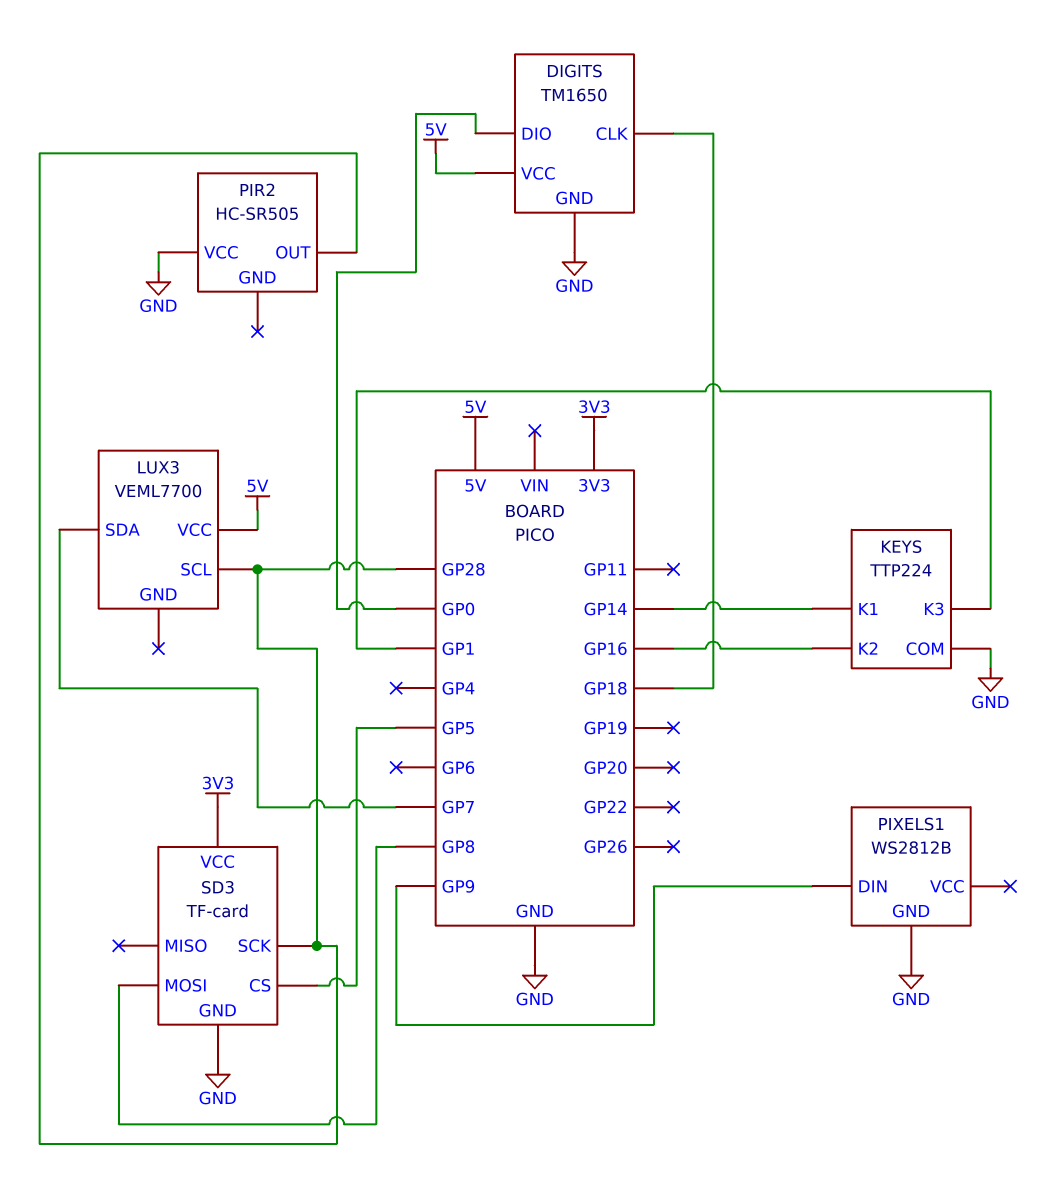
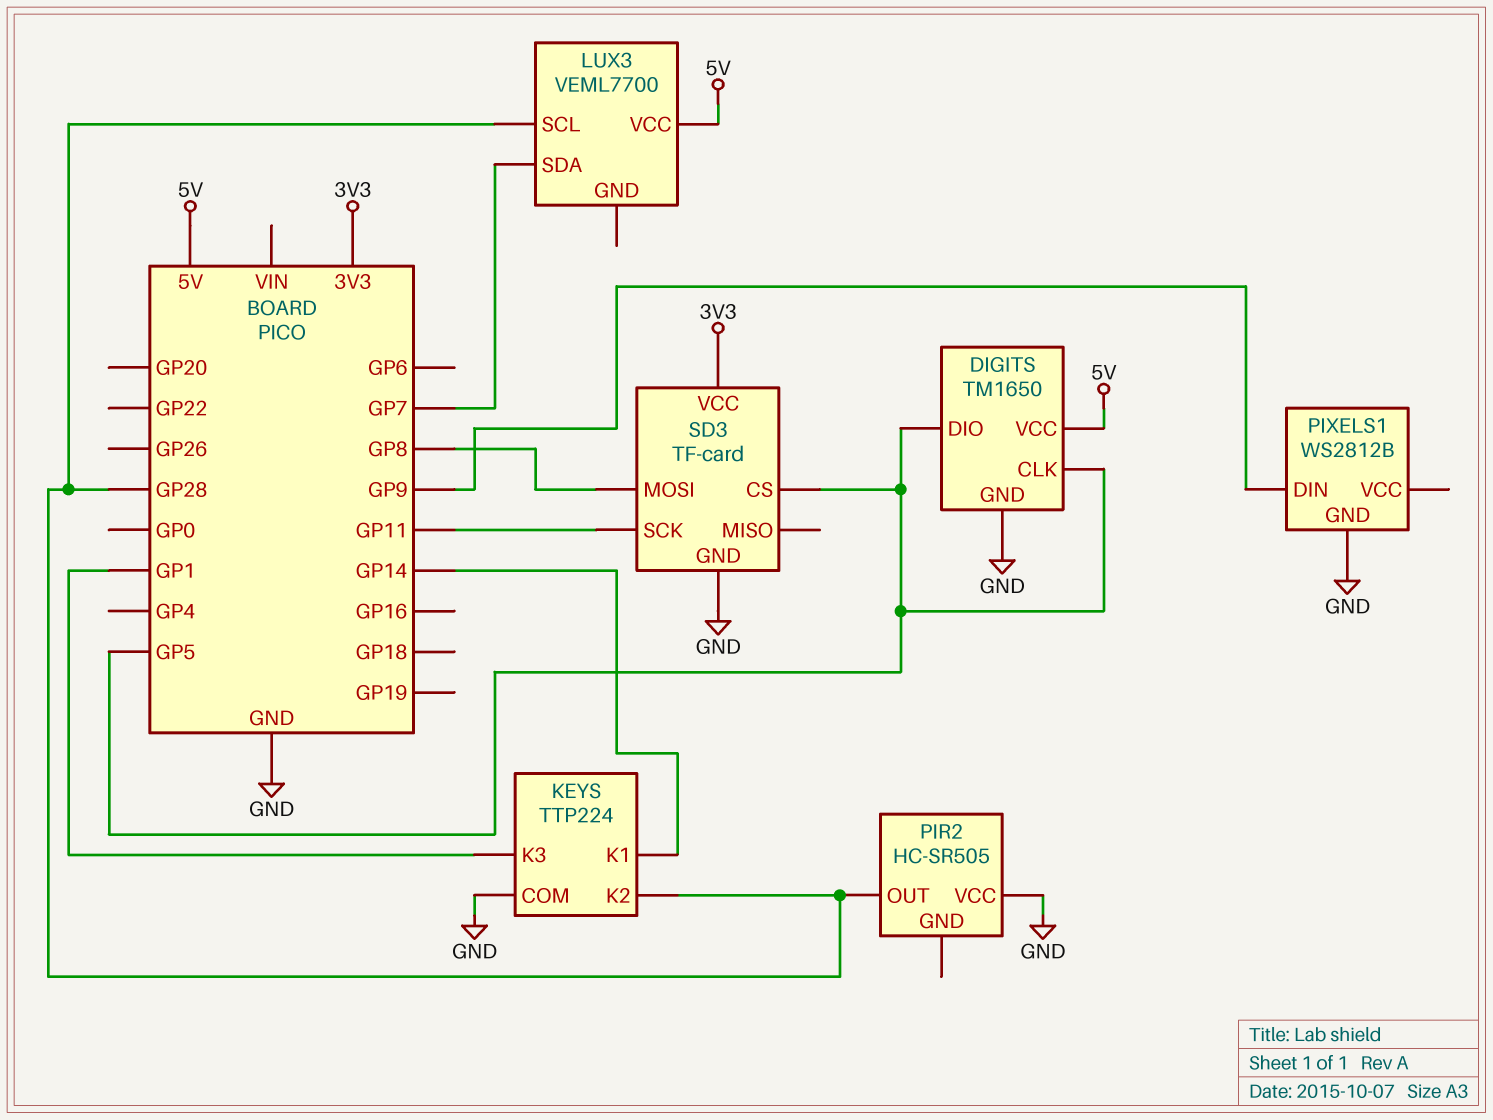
DIGITS pin CLK: GP18 -> GP5
DIGITS pin DIO: GP0 -> GP5
KEYS pin K2: GP16 -> GP28
SD3 pin SCK: GP28 -> GP11

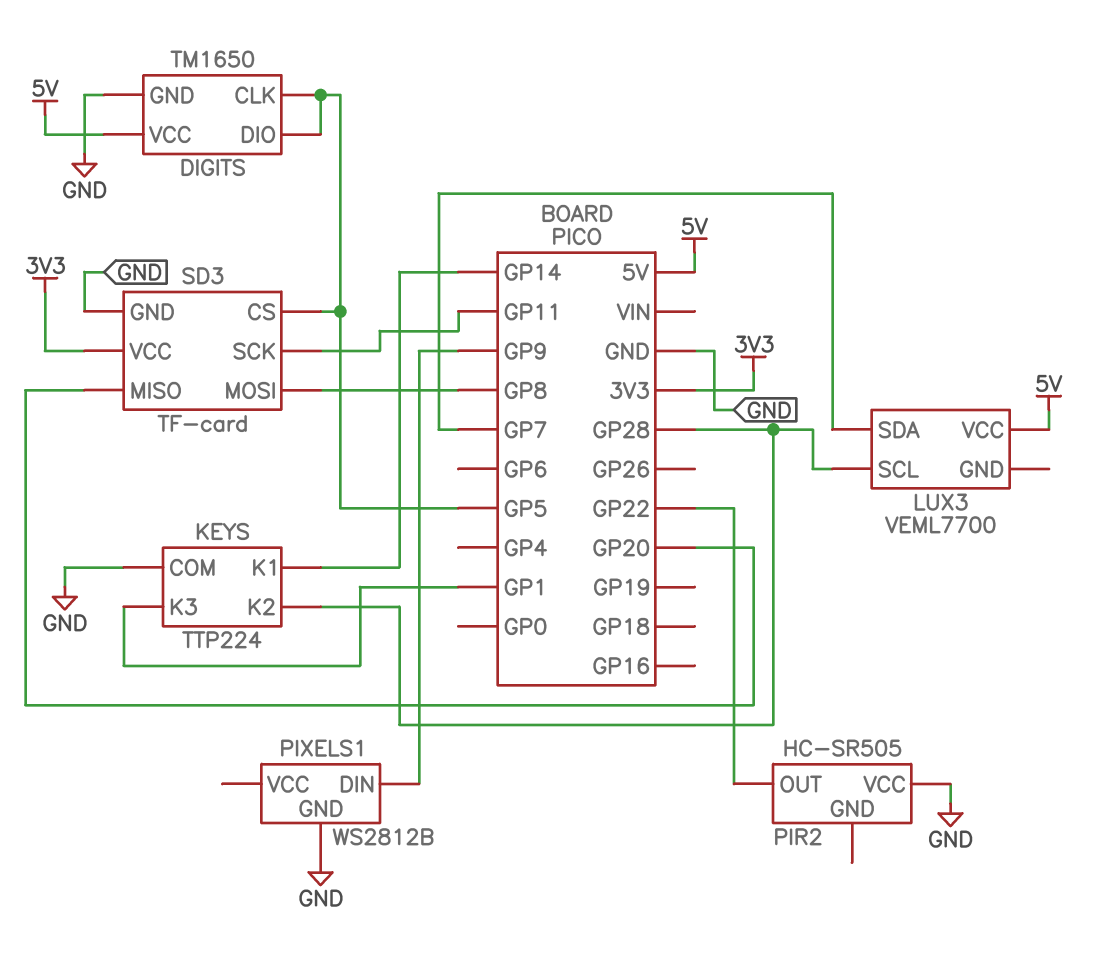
PIR2 pin OUT: GP28 -> GP22
SD3 pin MISO: none -> GP20

